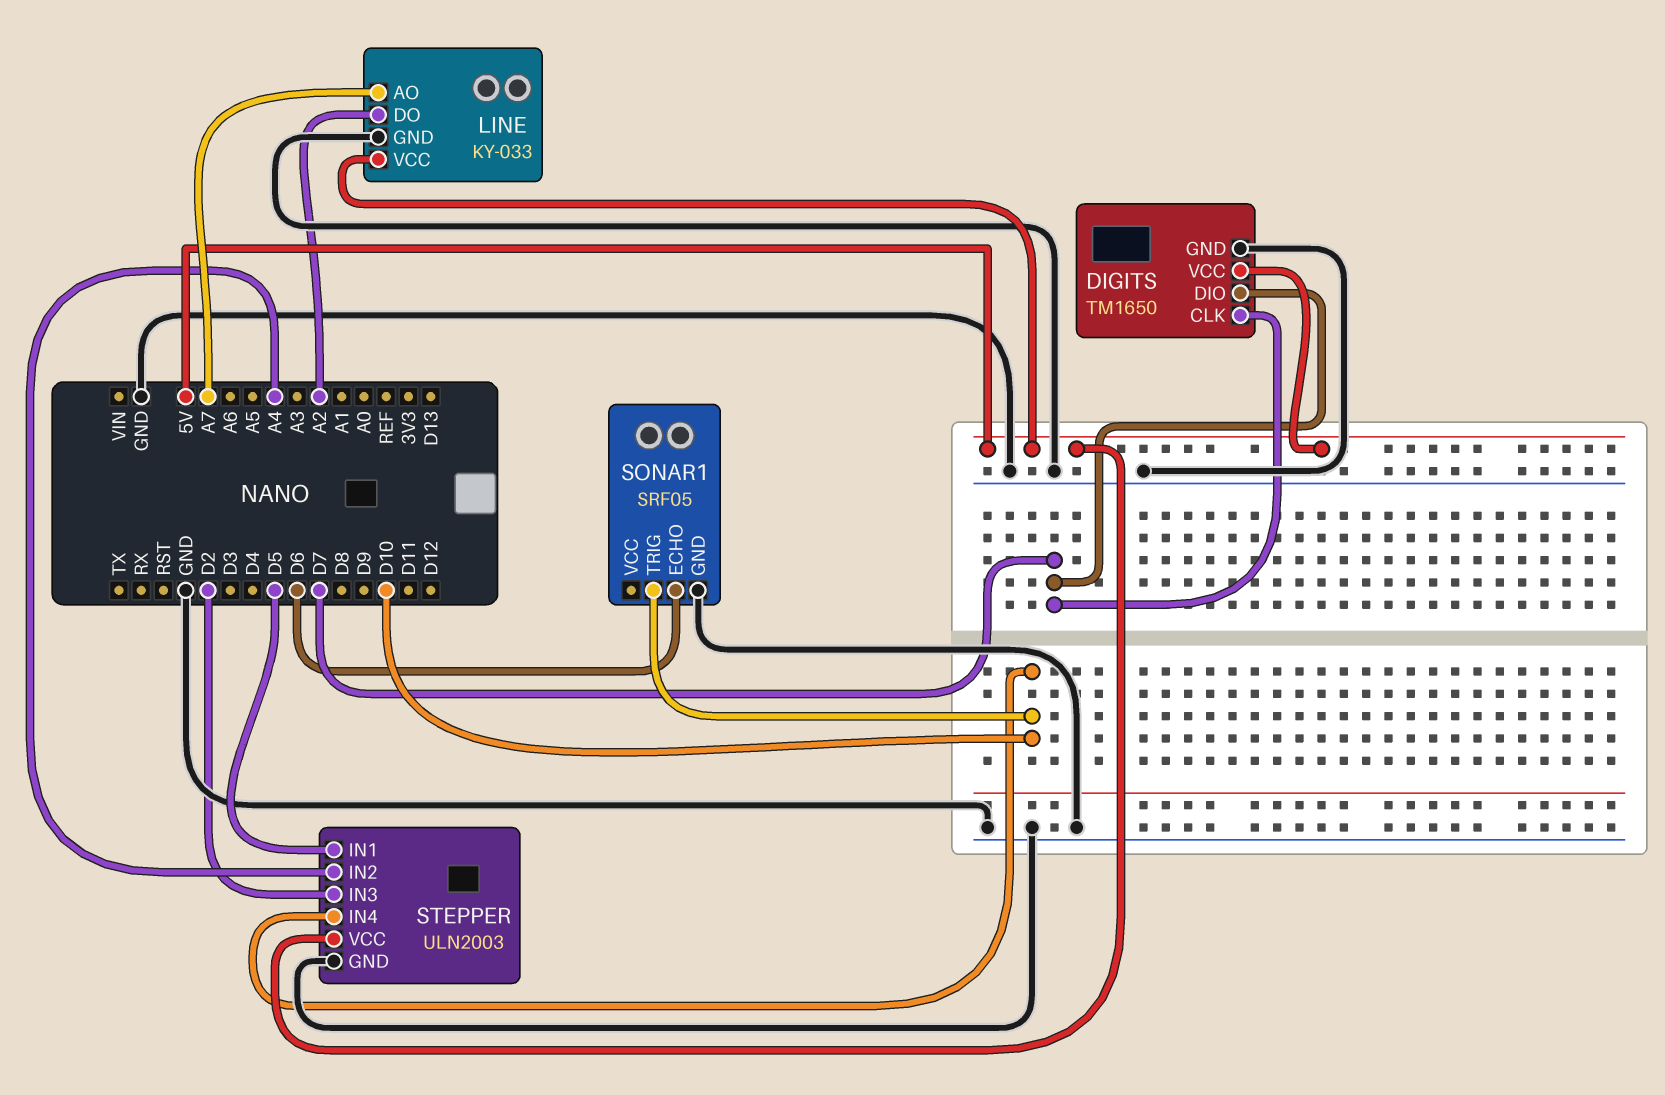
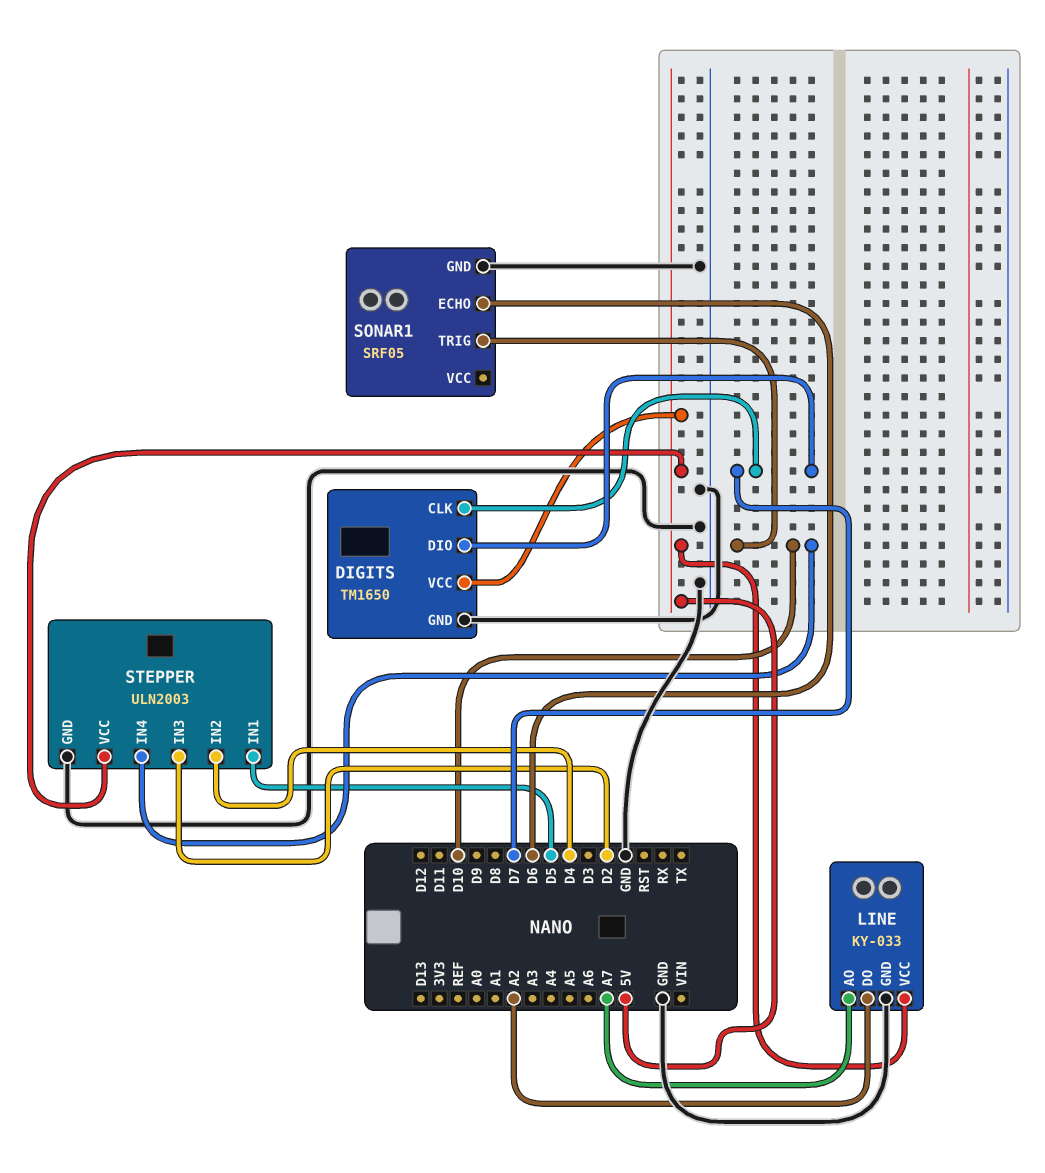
STEPPER pin IN2: A4 -> D4

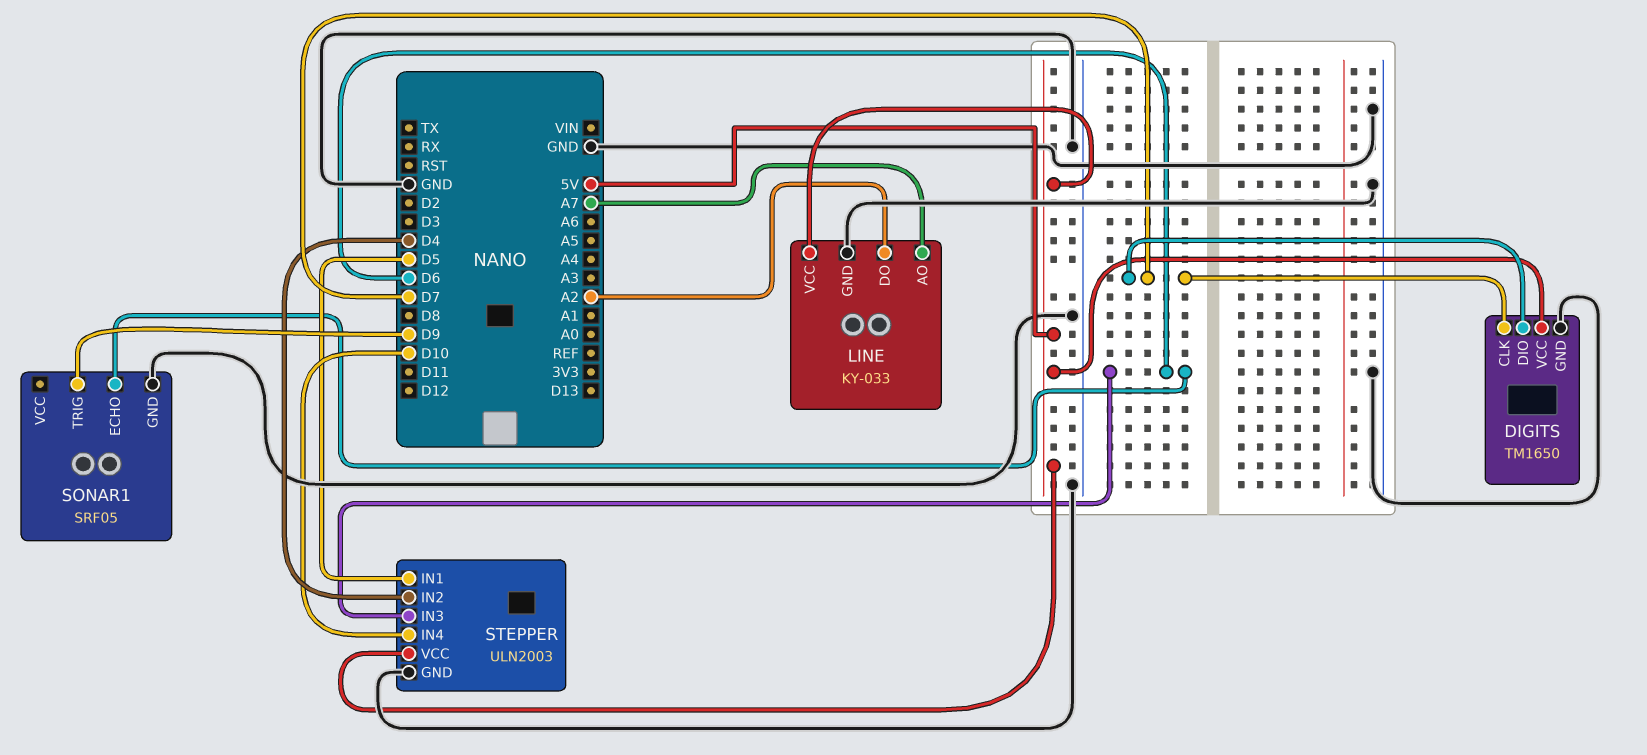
SONAR1 pin TRIG: D10 -> D9
STEPPER pin IN3: D2 -> D6

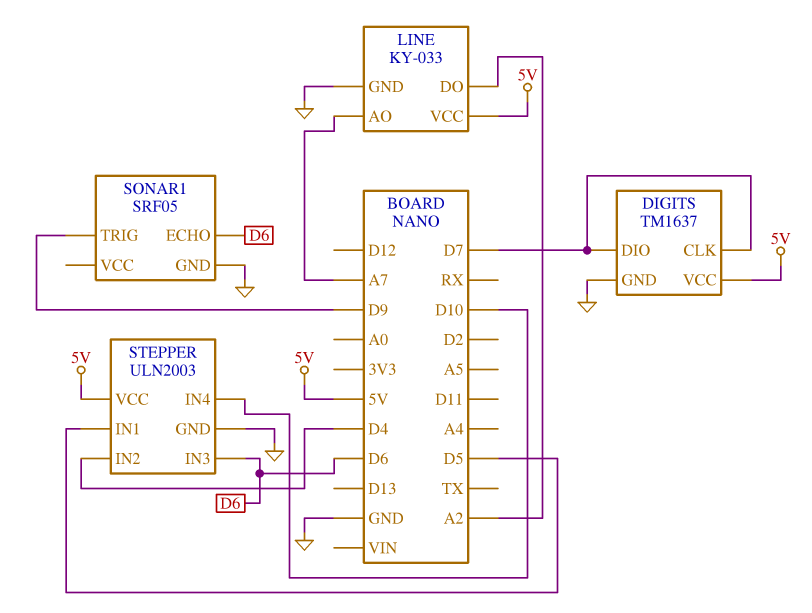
DIGITS: TM1650 -> TM1637

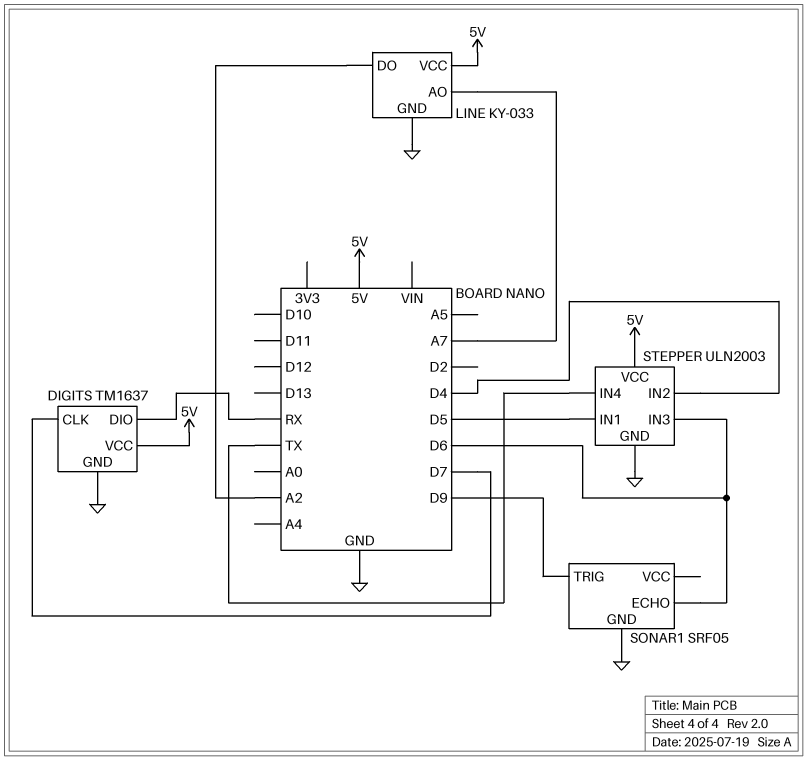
DIGITS pin DIO: D7 -> RX
STEPPER pin IN4: D10 -> TX

